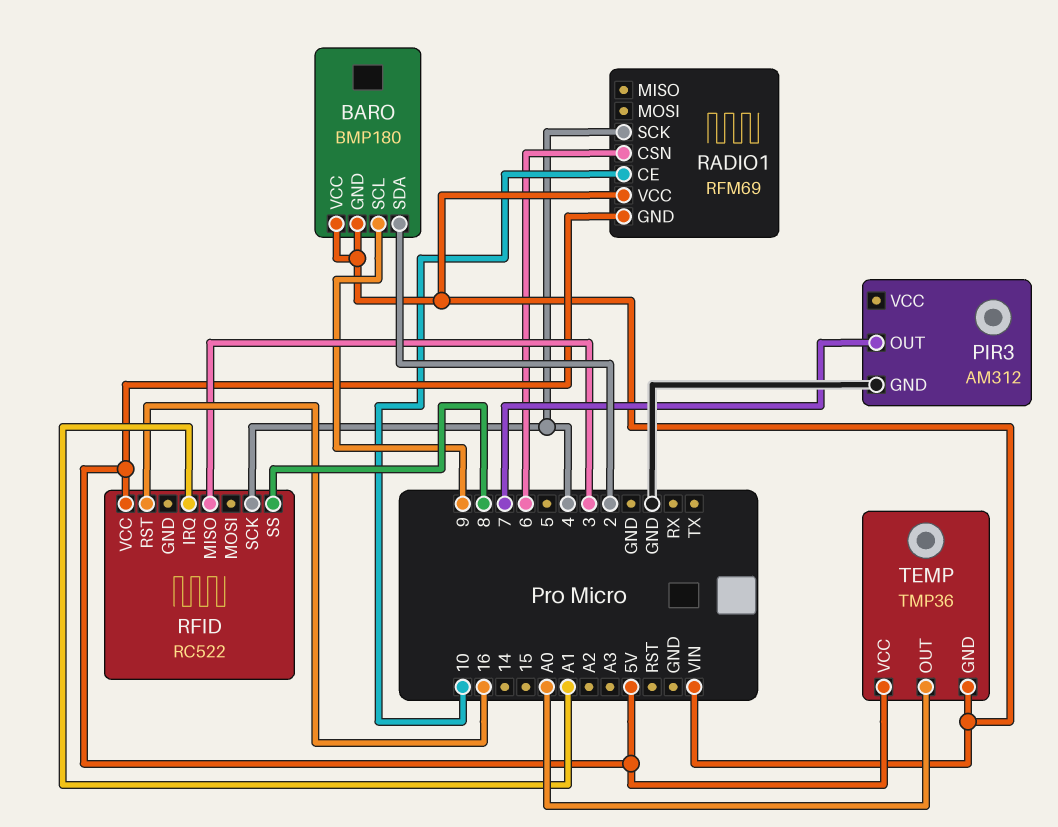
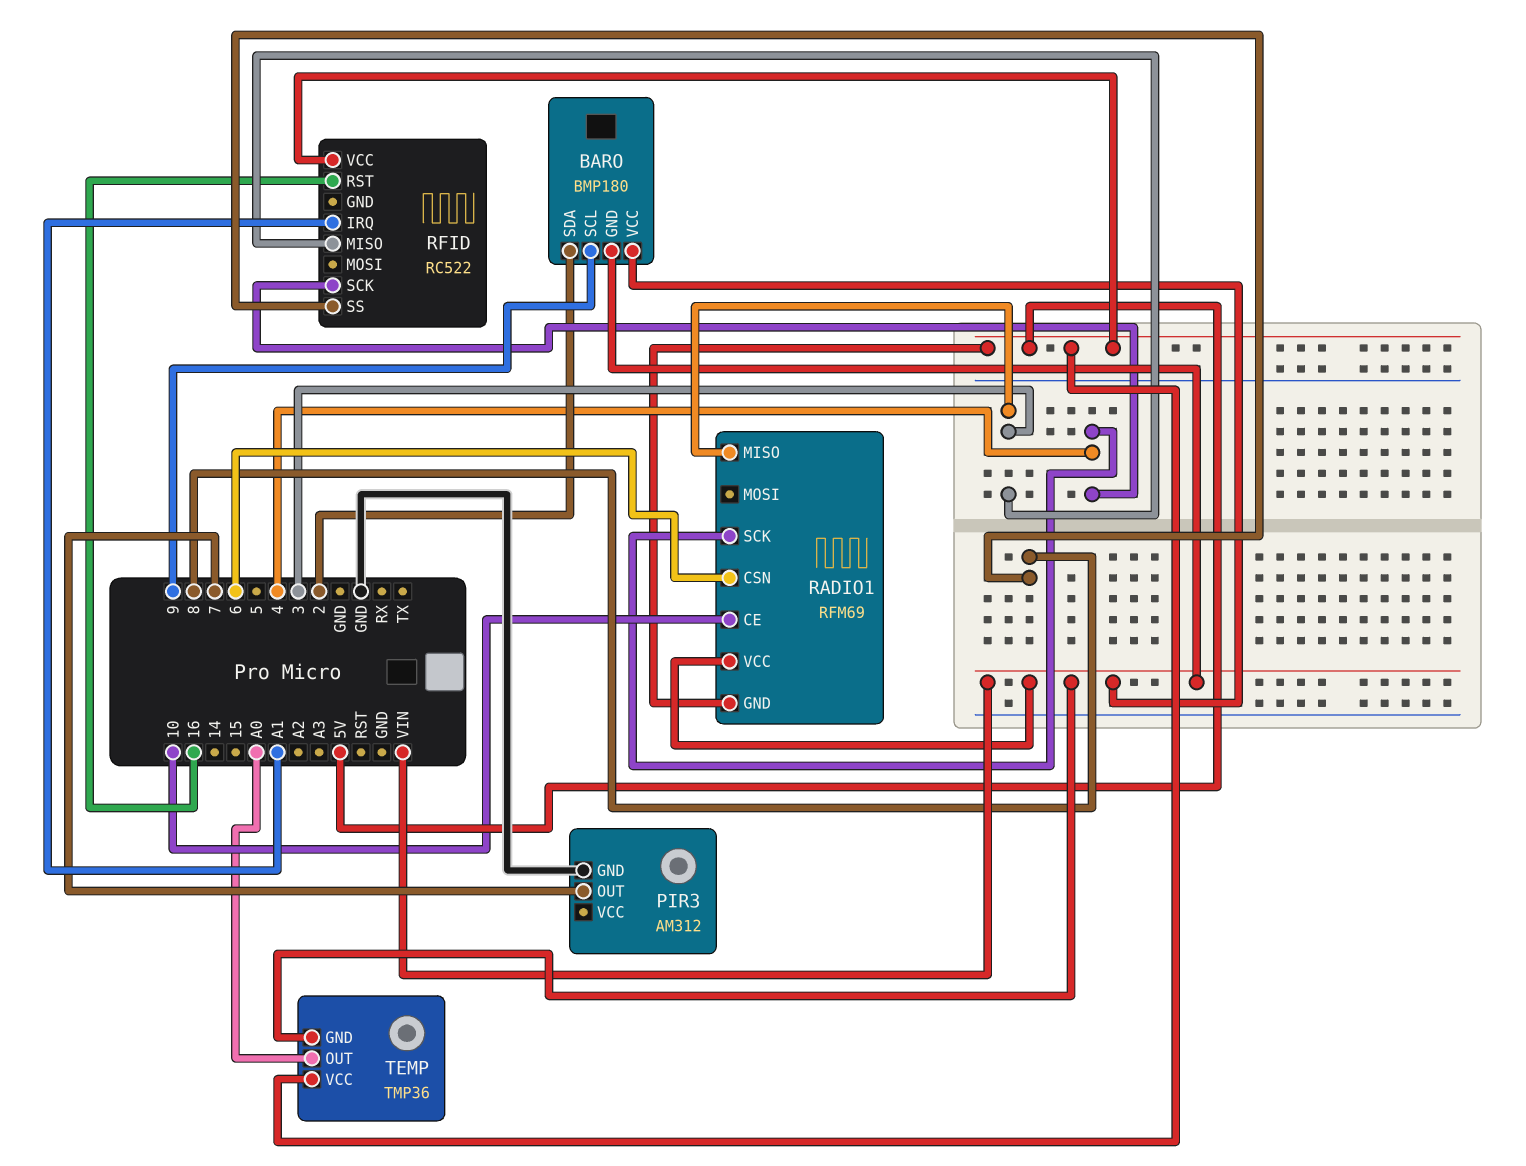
RADIO1 pin MISO: none -> 3

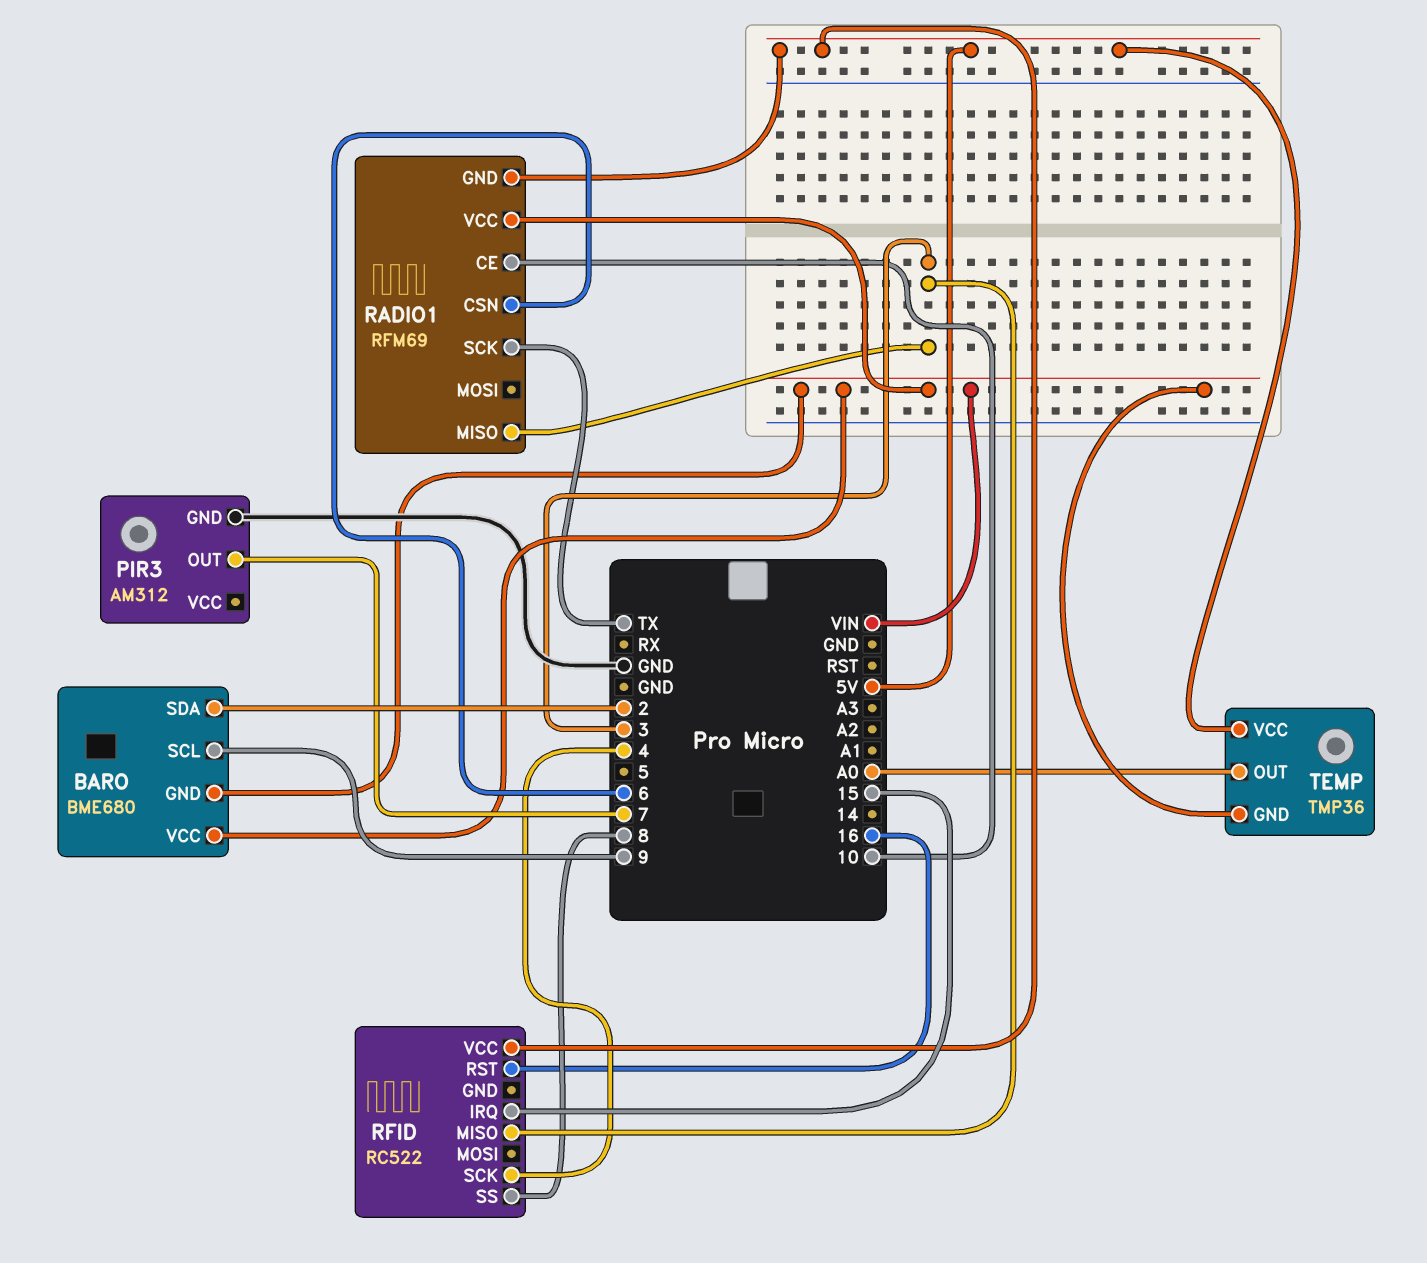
BARO: BMP180 -> BME680
RADIO1 pin SCK: 4 -> TX
RFID pin IRQ: A1 -> 15

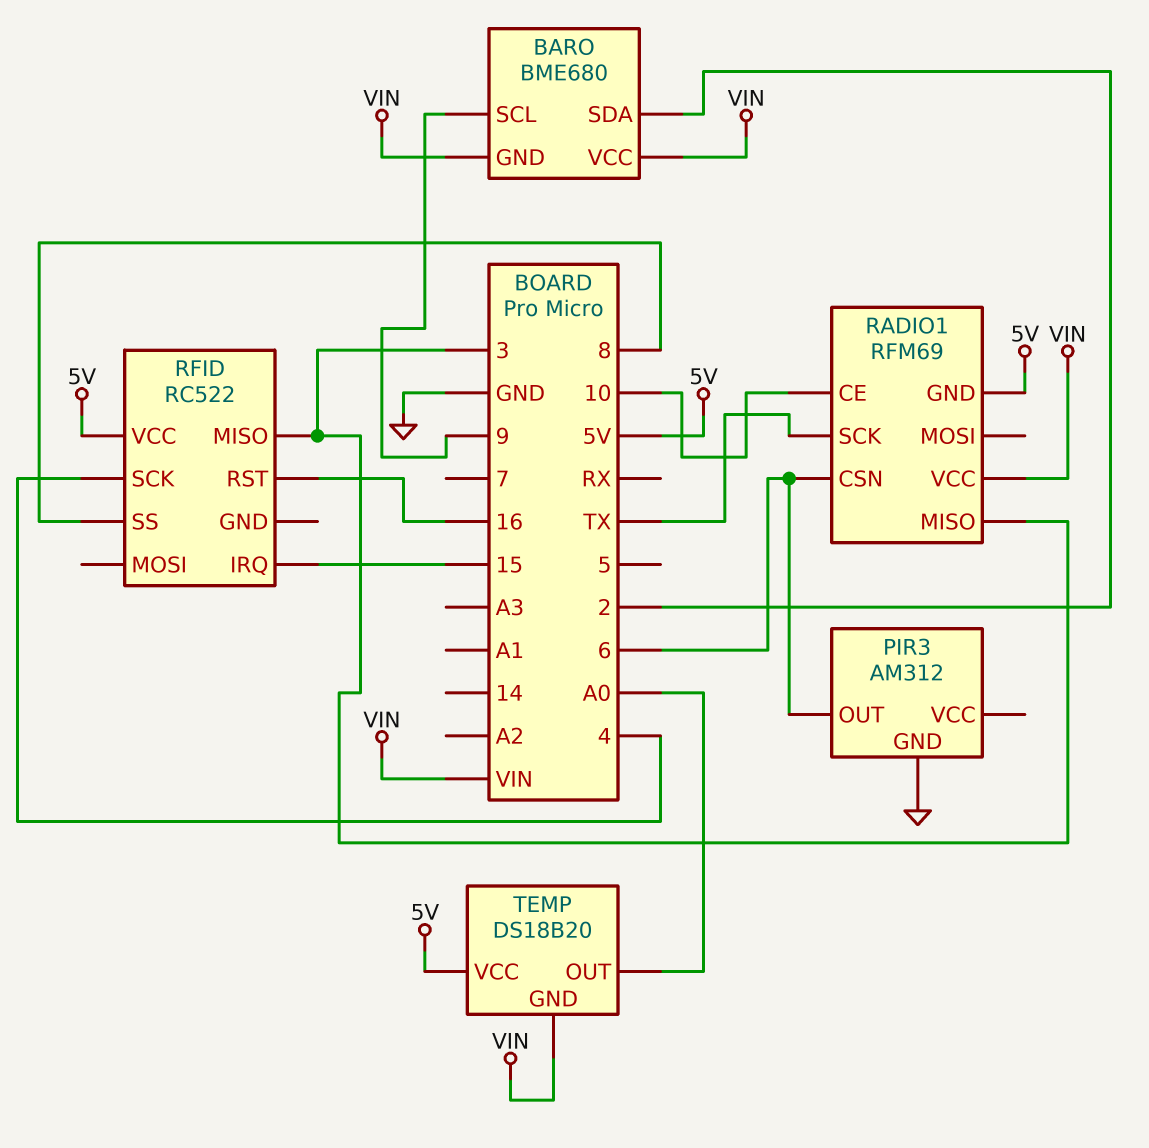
PIR3 pin OUT: 7 -> 6
TEMP: TMP36 -> DS18B20

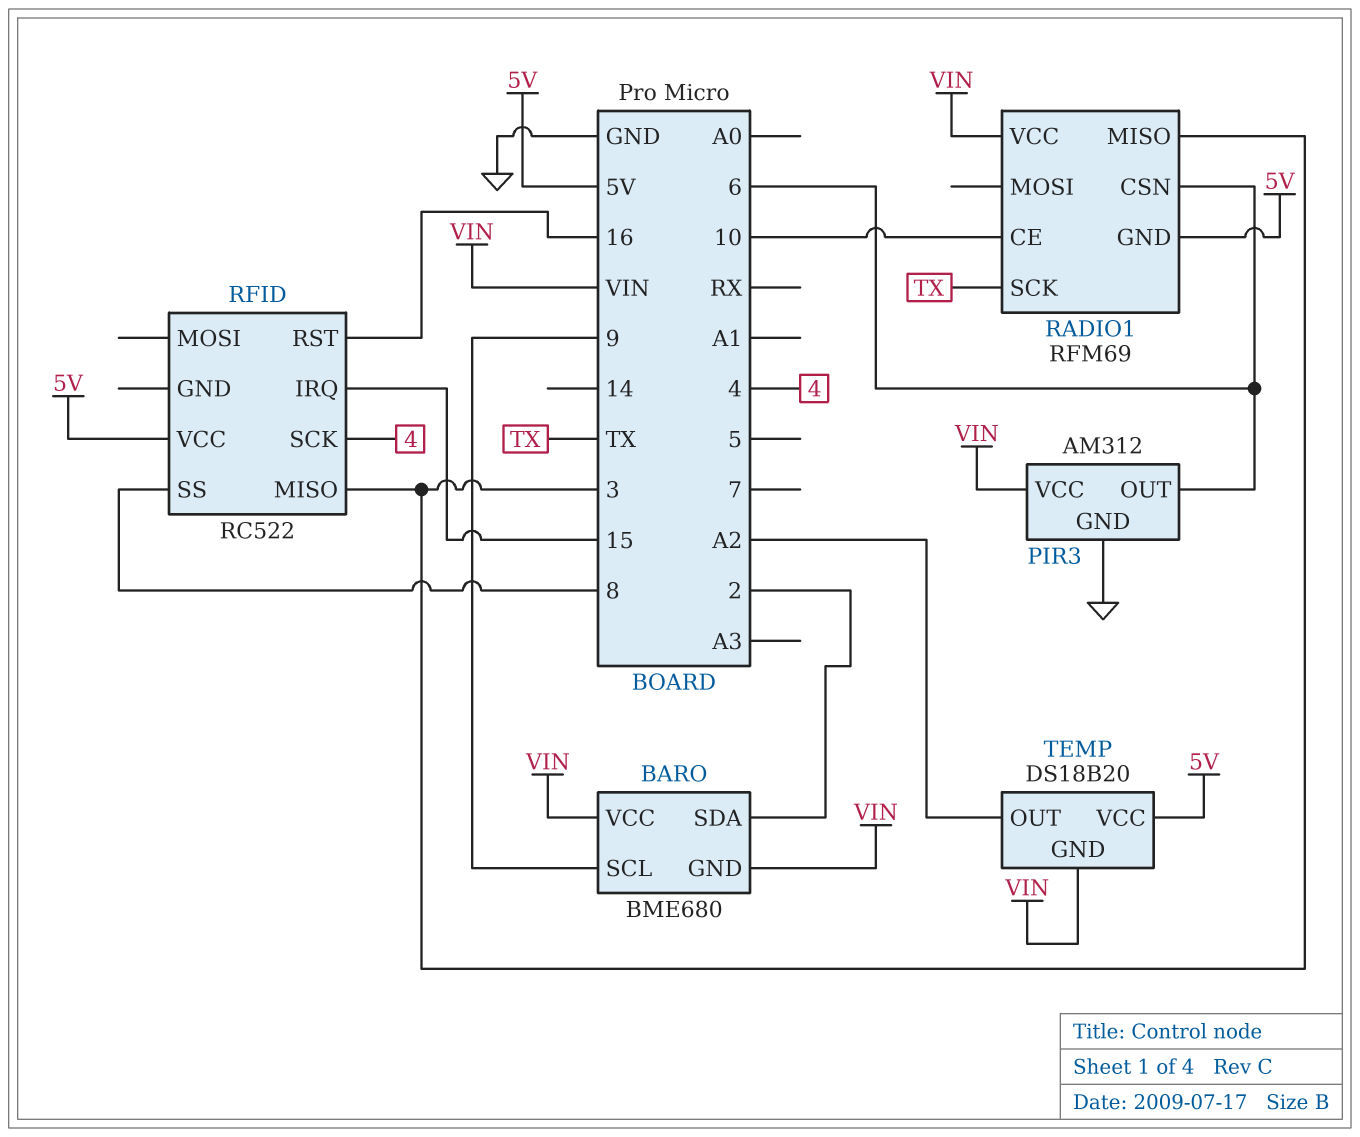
PIR3 pin VCC: none -> VIN
TEMP pin OUT: A0 -> A2

